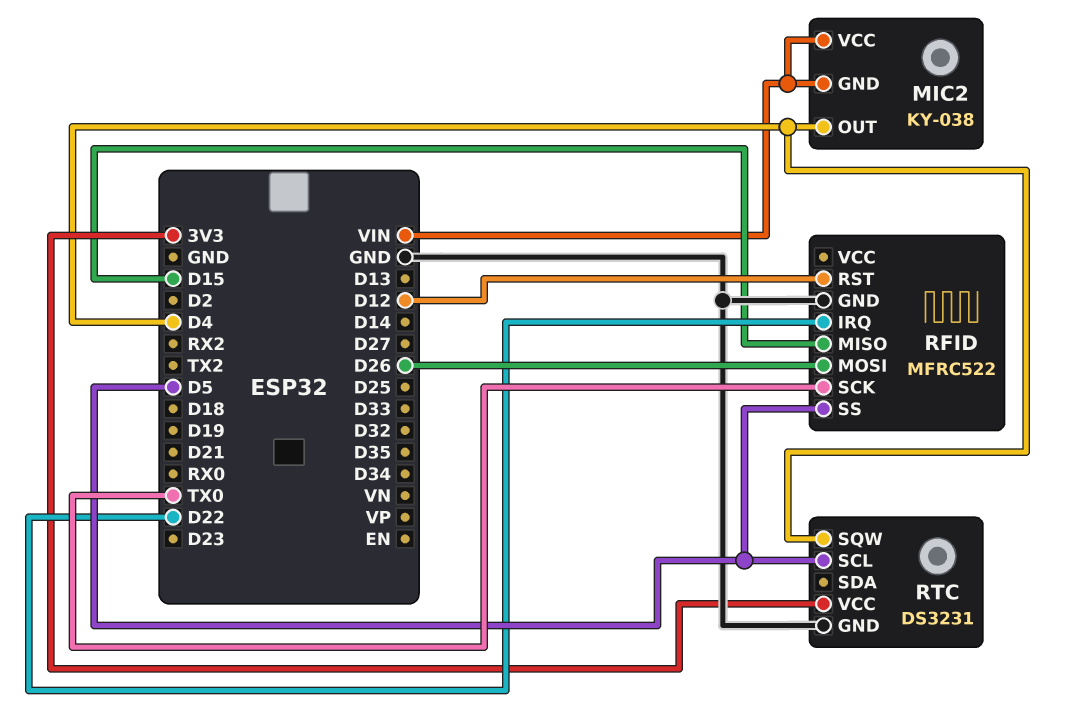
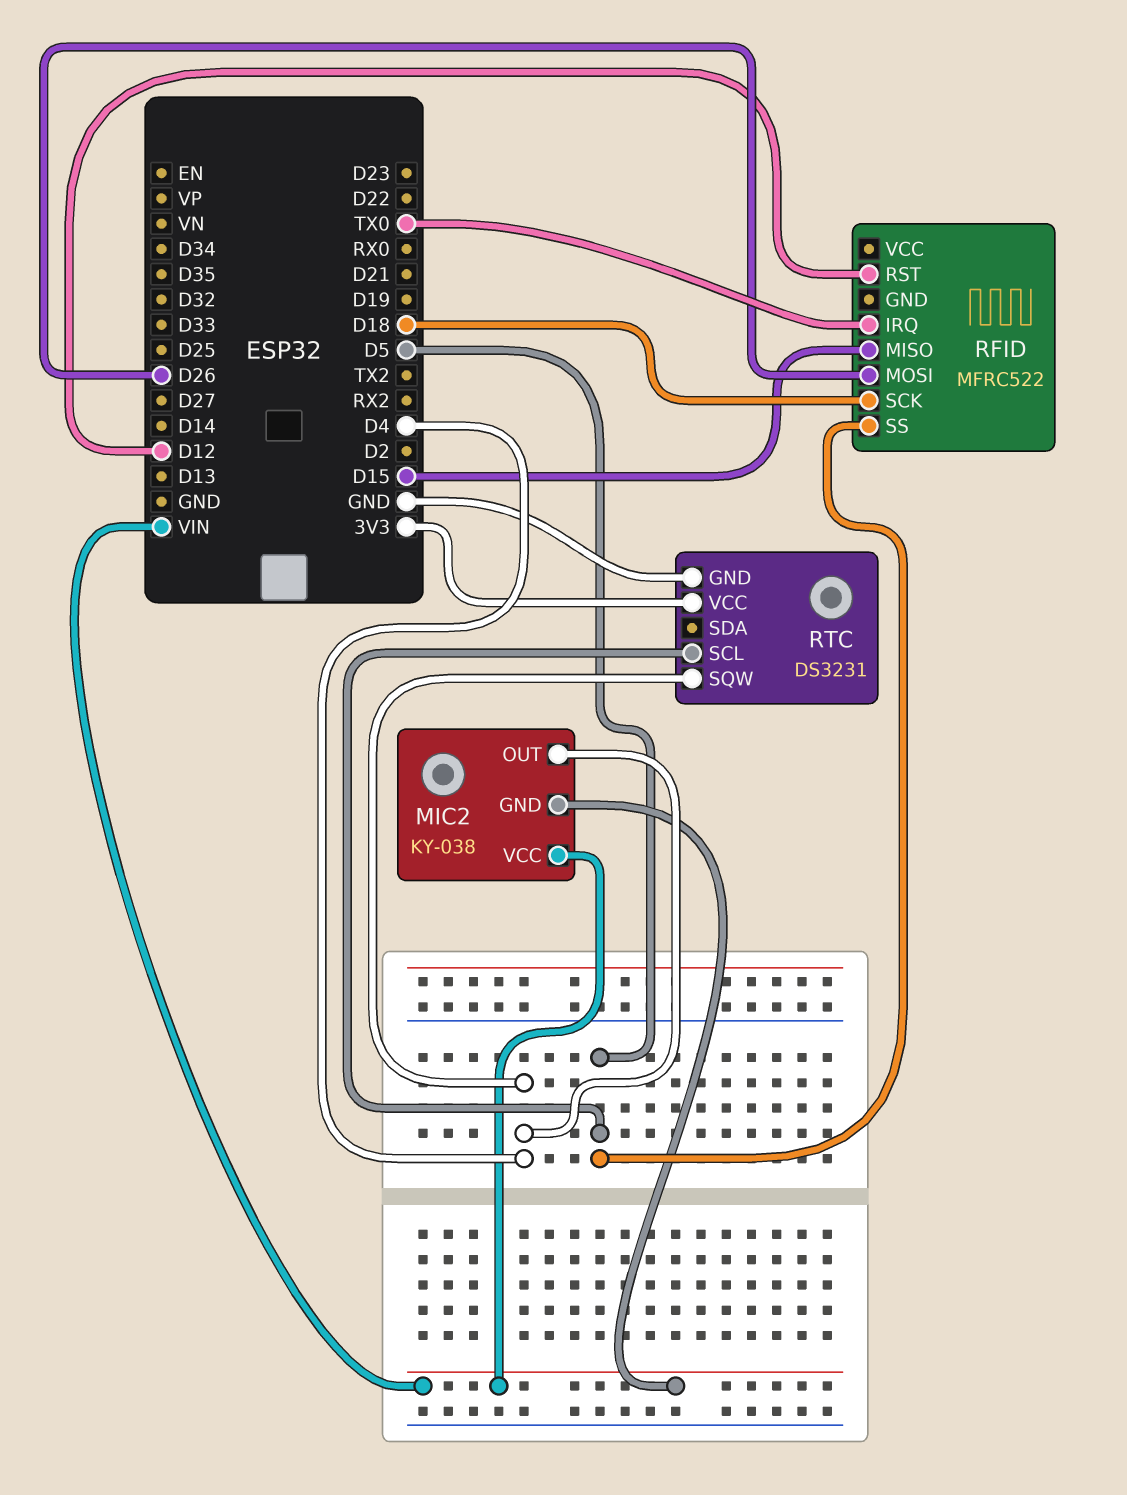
RFID pin GND: GND -> none
RFID pin IRQ: D22 -> TX0
RFID pin SCK: TX0 -> D18

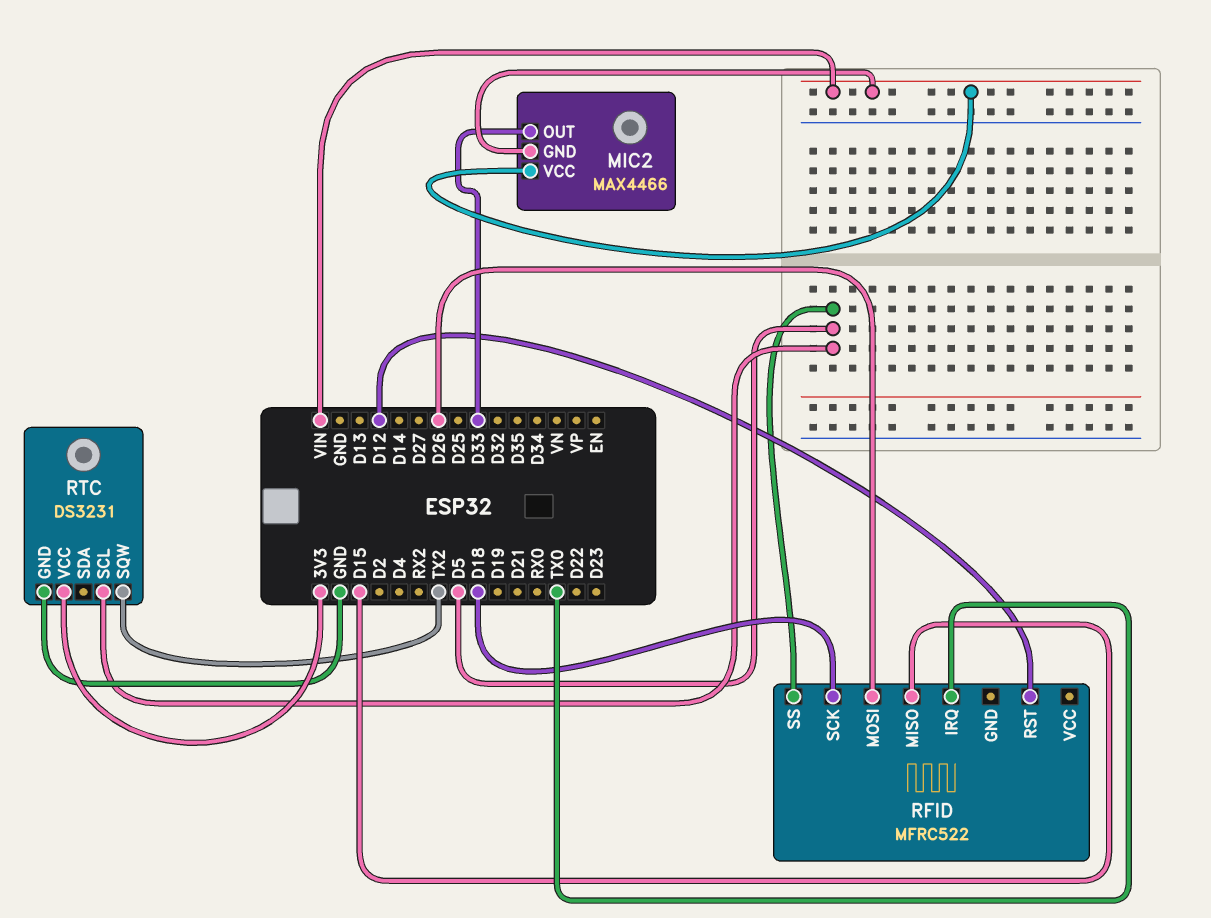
MIC2: KY-038 -> MAX4466
MIC2 pin OUT: D4 -> D33
RTC pin SQW: D4 -> TX2

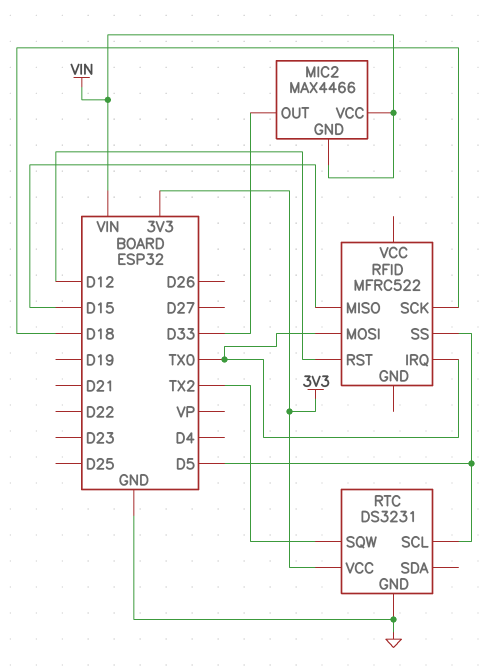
RFID pin MOSI: D26 -> TX0

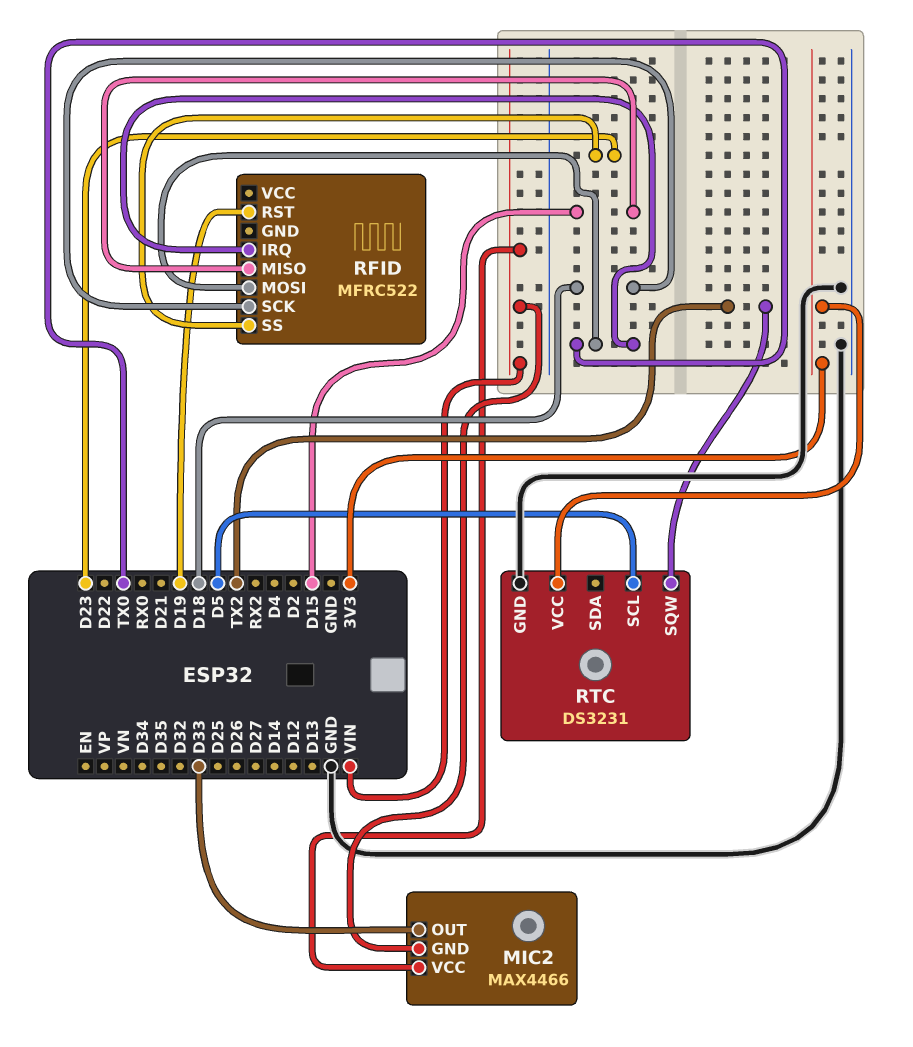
RFID pin RST: D12 -> D19
RFID pin SS: D5 -> D23

